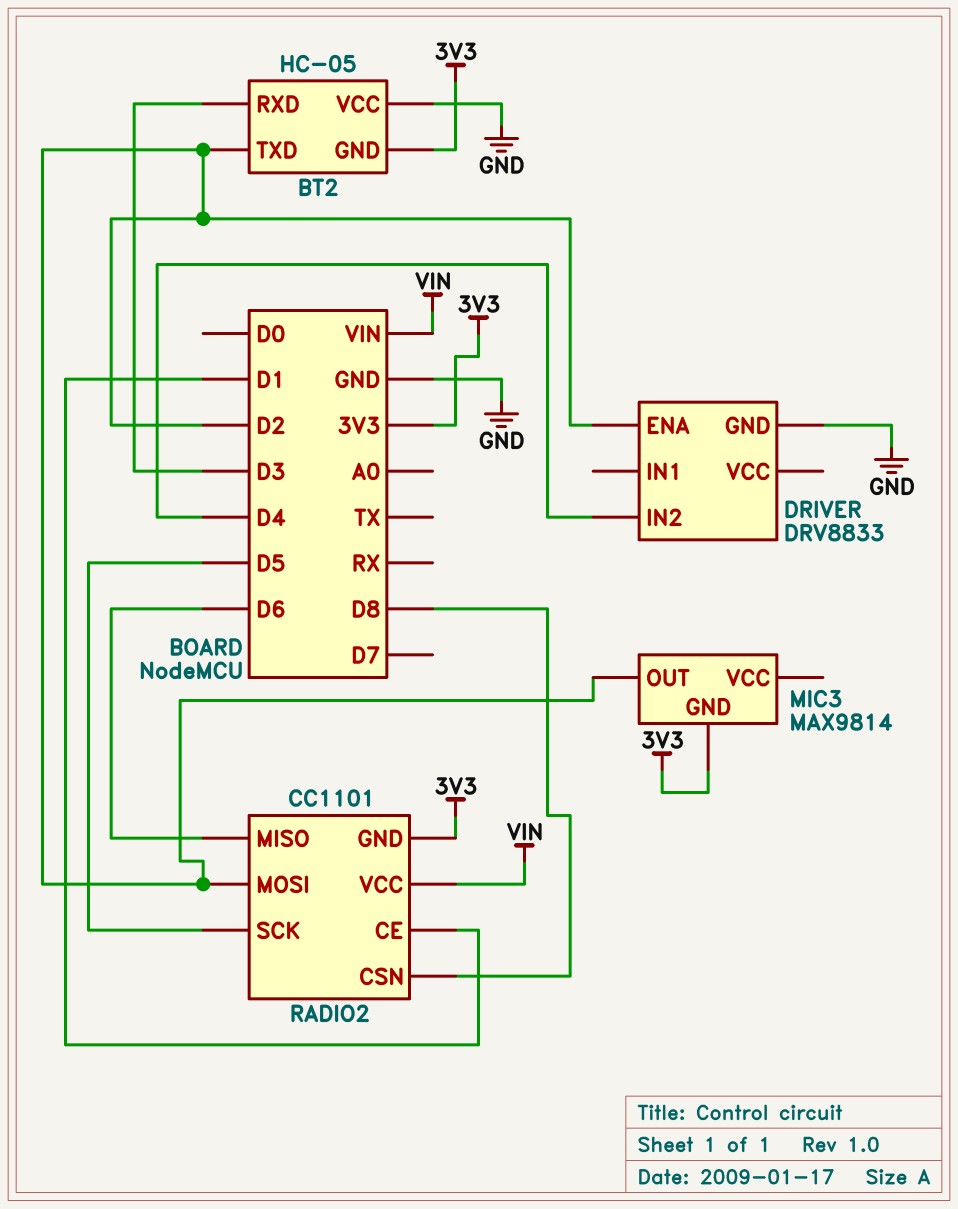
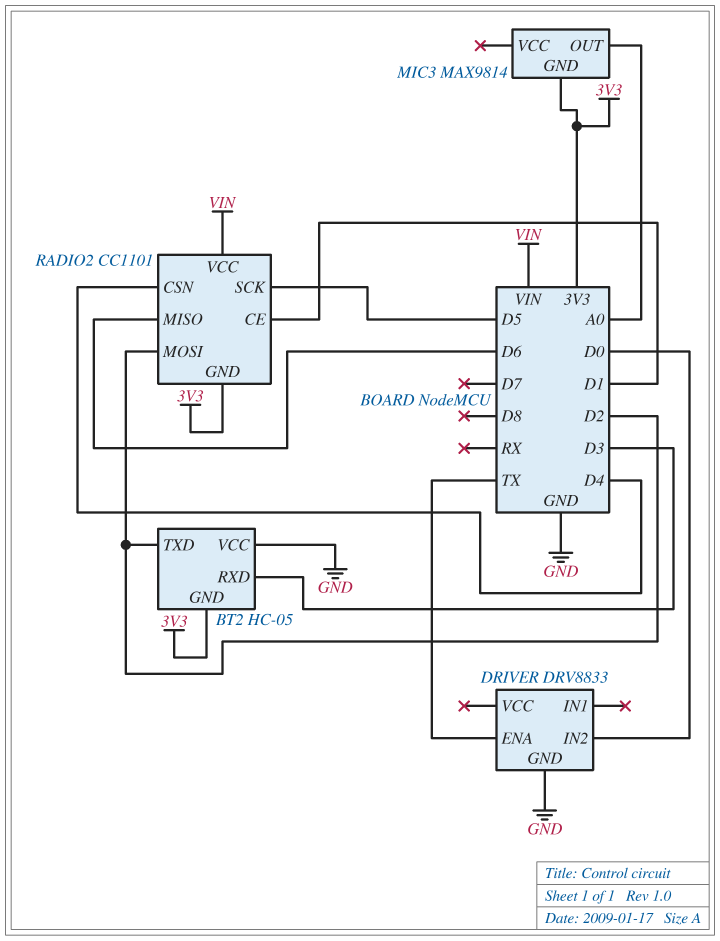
DRIVER pin ENA: D2 -> TX
DRIVER pin IN2: D4 -> D0
MIC3 pin OUT: D2 -> A0
RADIO2 pin CSN: D8 -> D4

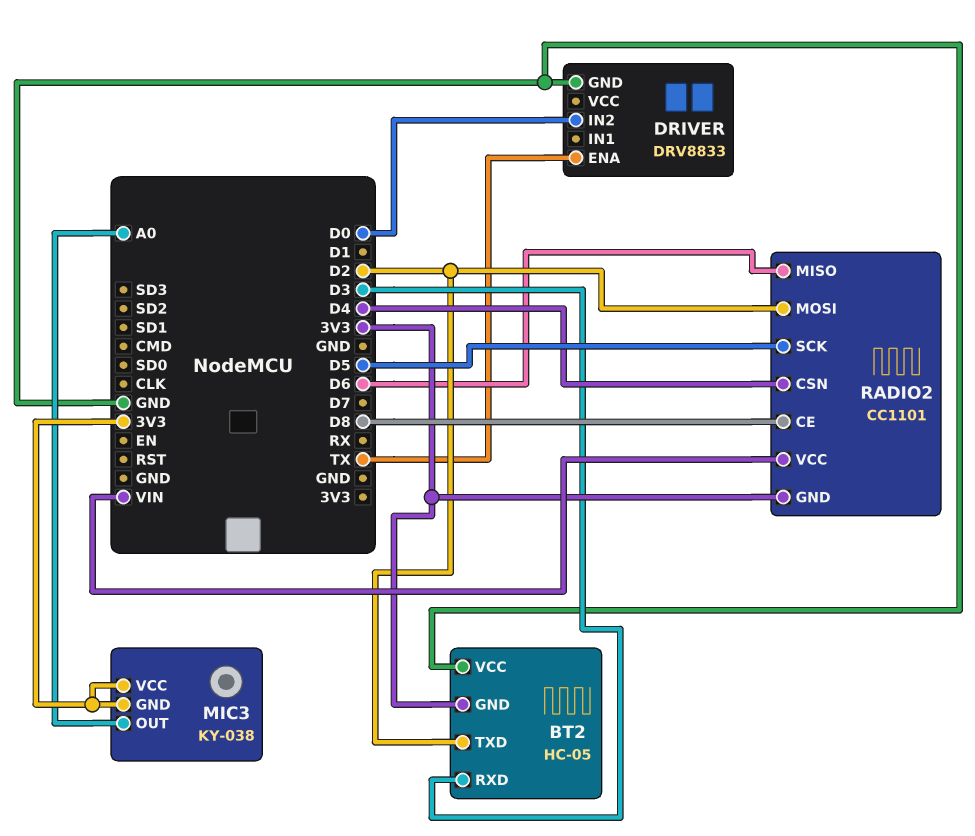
MIC3: MAX9814 -> KY-038
MIC3 pin VCC: none -> 3V3
RADIO2 pin CE: D1 -> D8

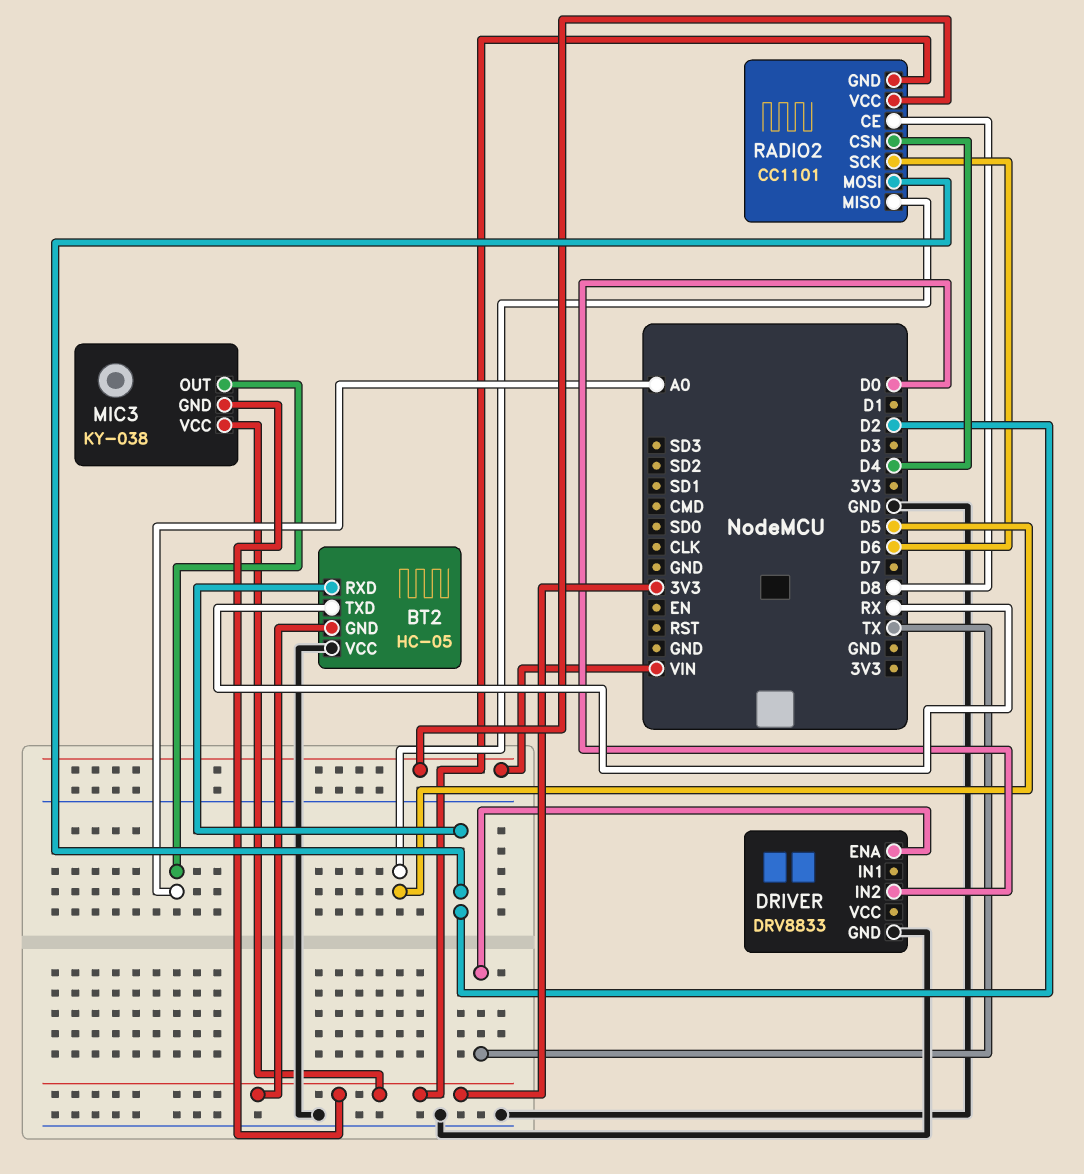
BT2 pin RXD: D3 -> D2
BT2 pin TXD: D2 -> RX
RADIO2 pin MISO: D6 -> D5
RADIO2 pin SCK: D5 -> D6

